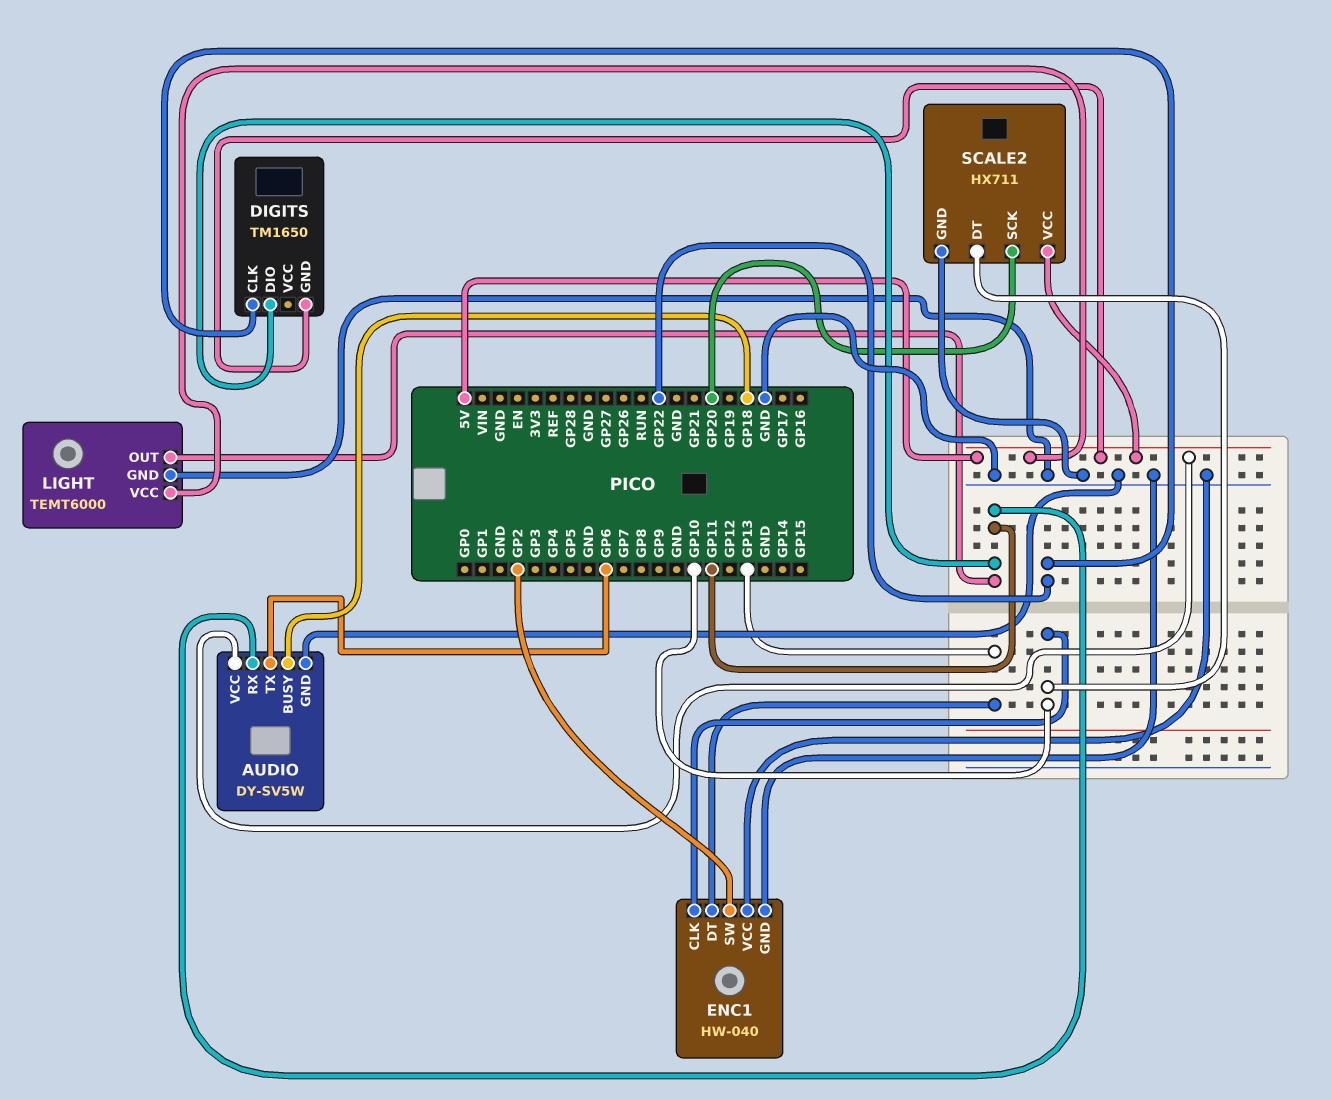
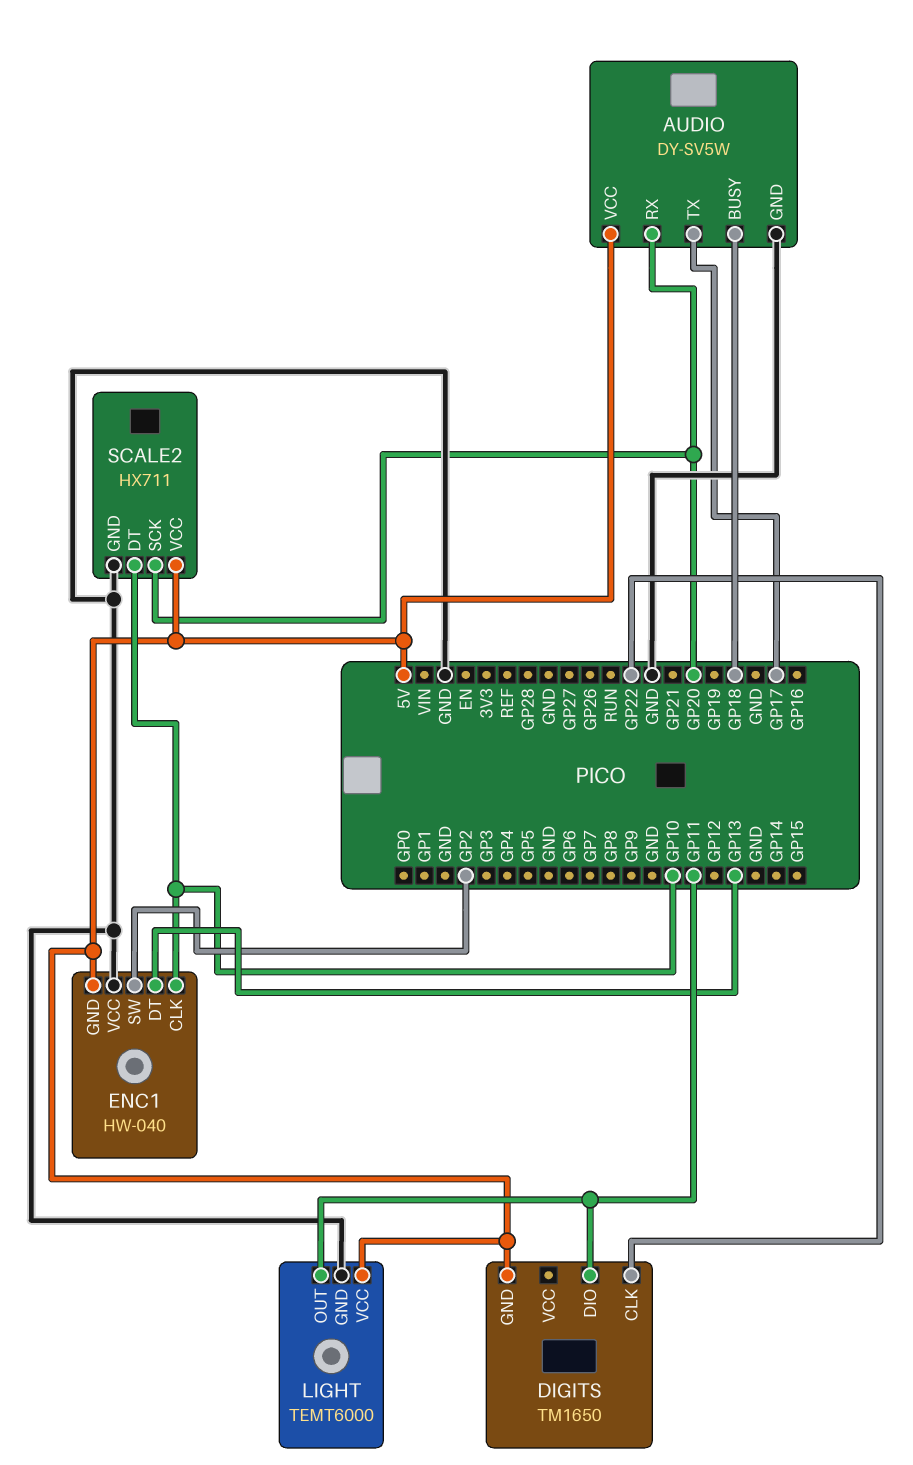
AUDIO pin RX: GP11 -> GP20
AUDIO pin TX: GP6 -> GP17
ENC1 pin GND: GND -> 5V

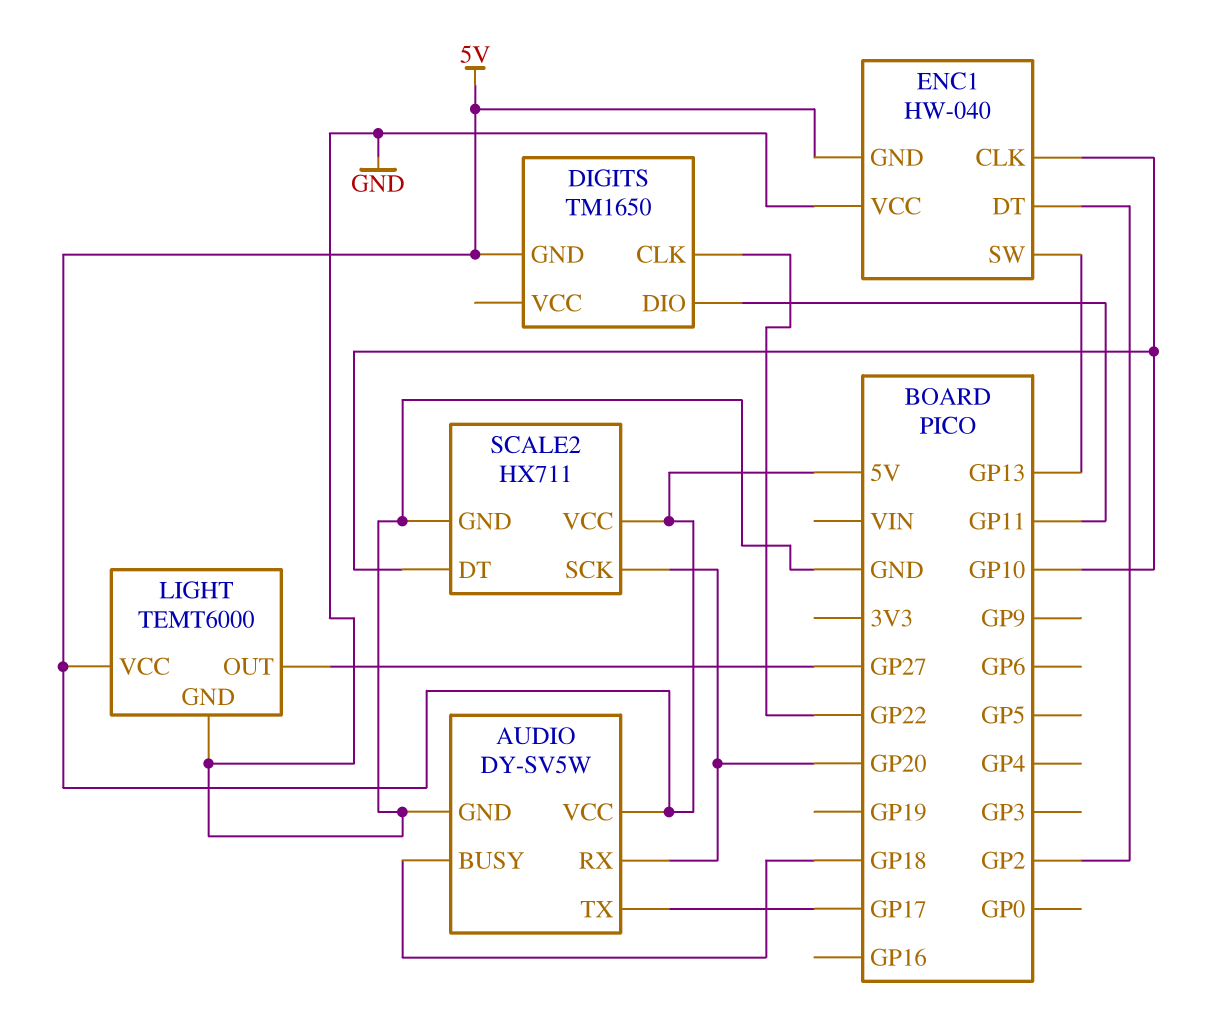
ENC1 pin DT: GP13 -> GP2
ENC1 pin SW: GP2 -> GP13
LIGHT pin OUT: GP11 -> GP27

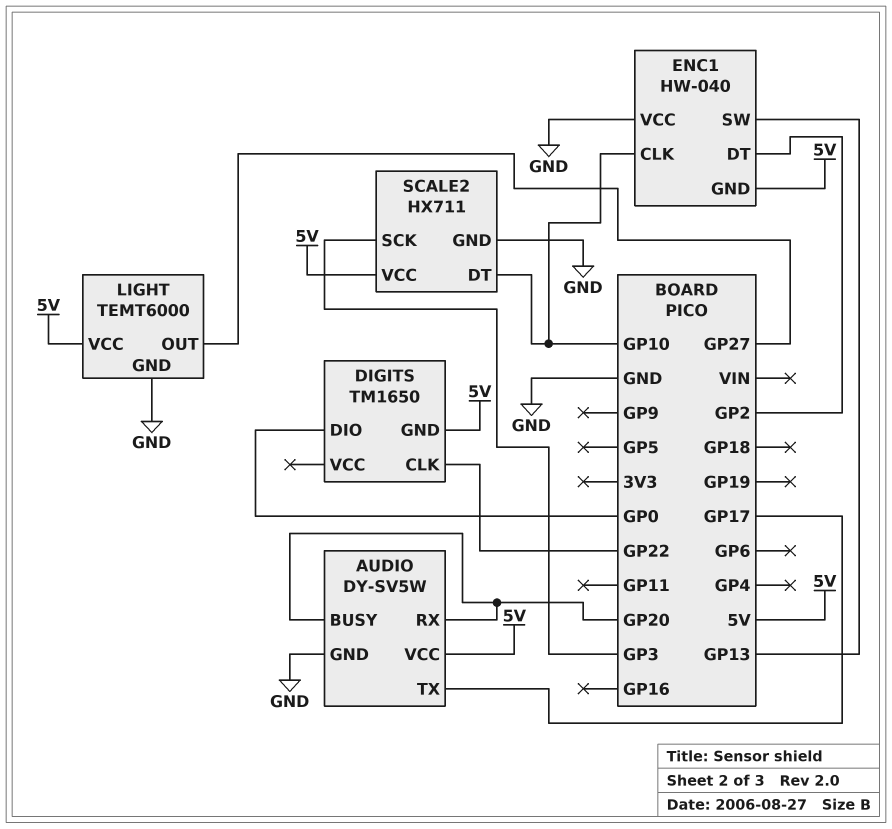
AUDIO pin BUSY: GP18 -> GP20
DIGITS pin DIO: GP11 -> GP0
SCALE2 pin SCK: GP20 -> GP3

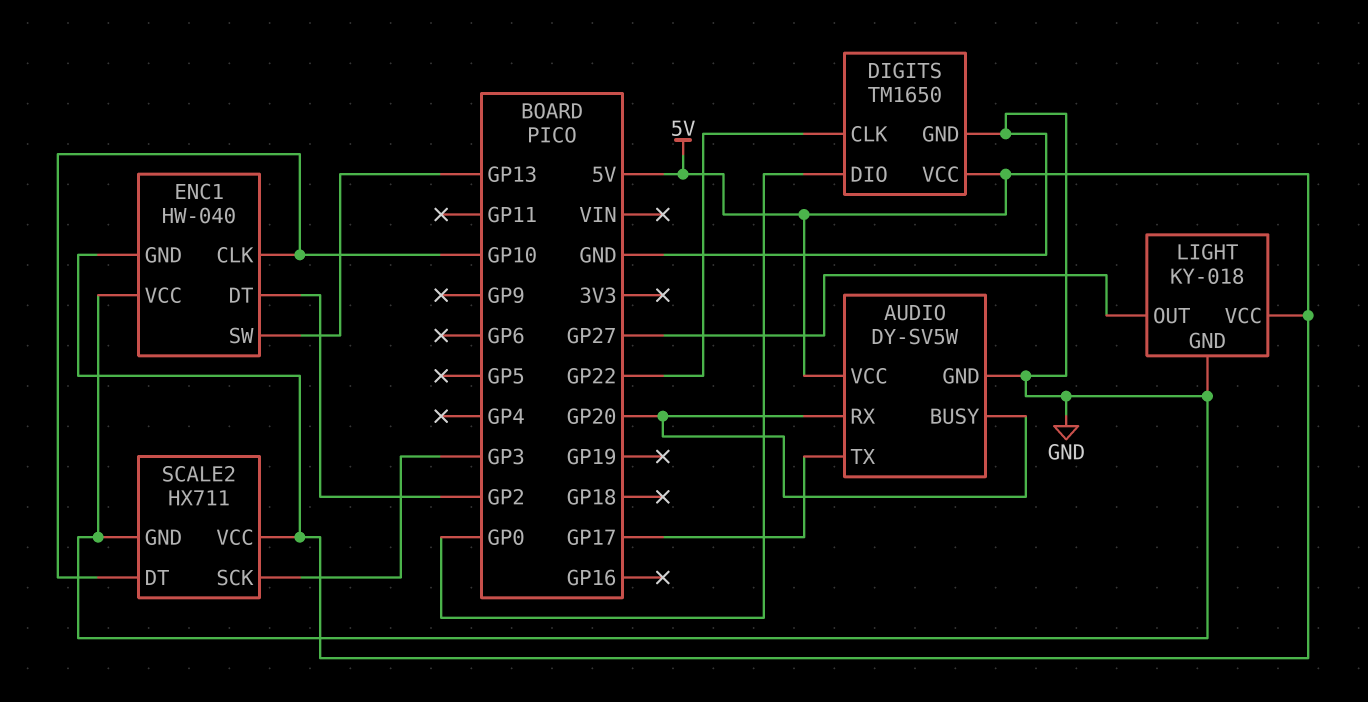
DIGITS pin GND: 5V -> GND
DIGITS pin VCC: none -> 5V
LIGHT: TEMT6000 -> KY-018

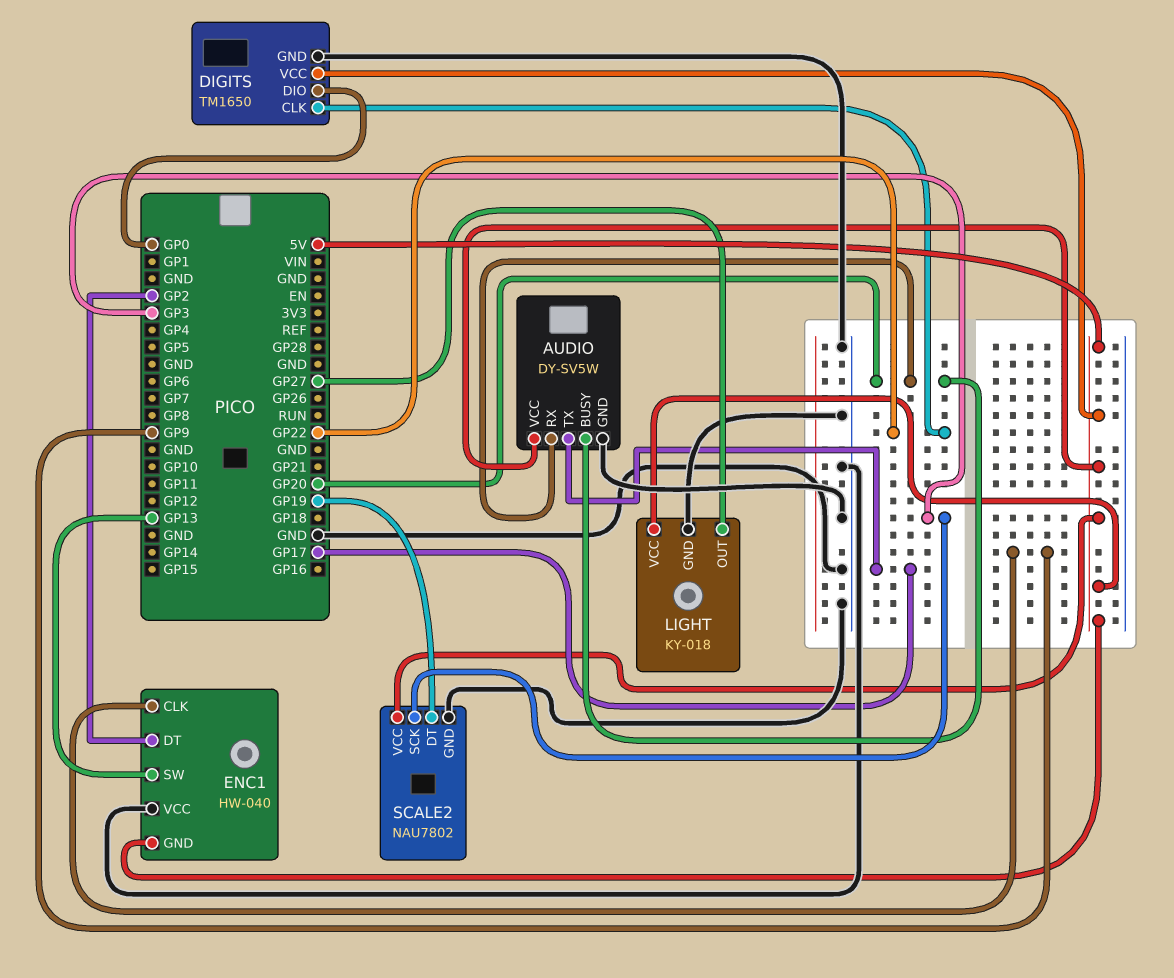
ENC1 pin CLK: GP10 -> GP9
SCALE2: HX711 -> NAU7802
SCALE2 pin DT: GP10 -> GP19

